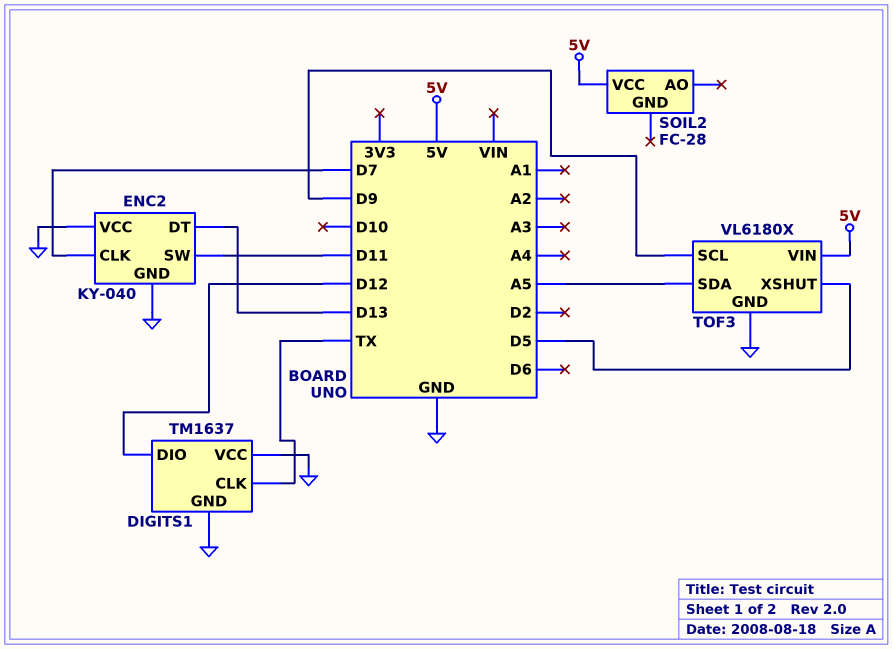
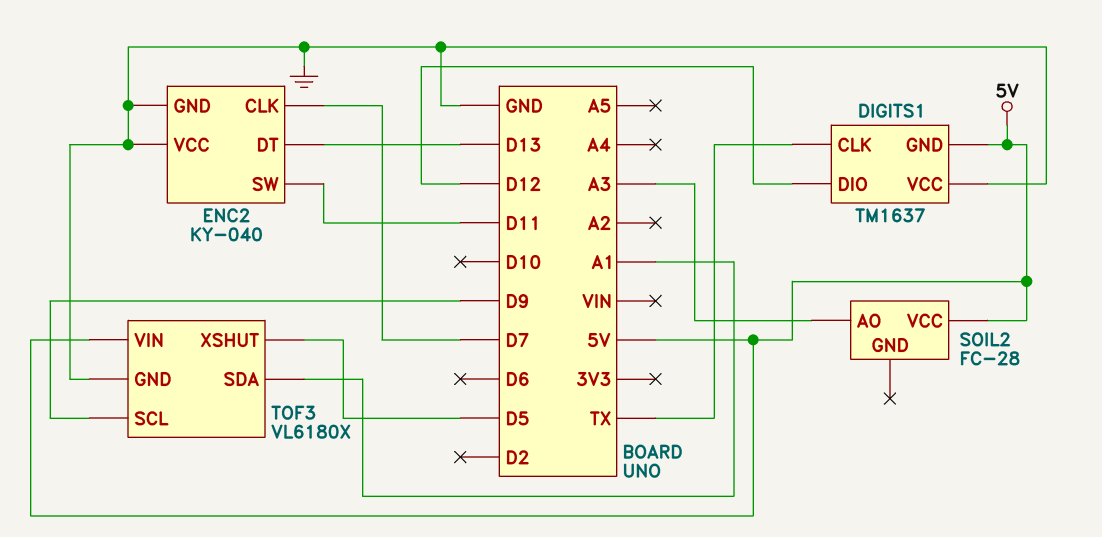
DIGITS1 pin GND: GND -> 5V
SOIL2 pin AO: none -> A3
TOF3 pin SDA: A5 -> A1

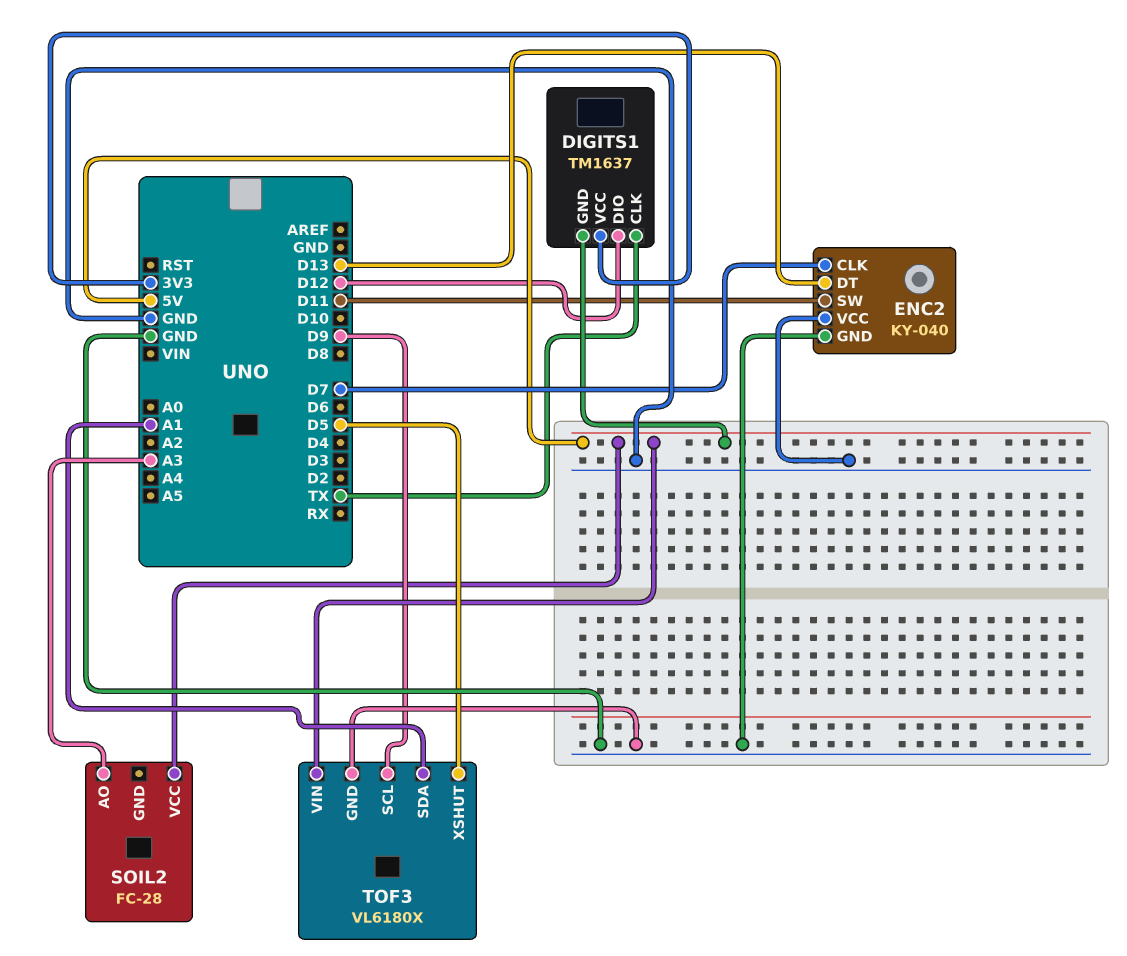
DIGITS1 pin VCC: GND -> 3V3

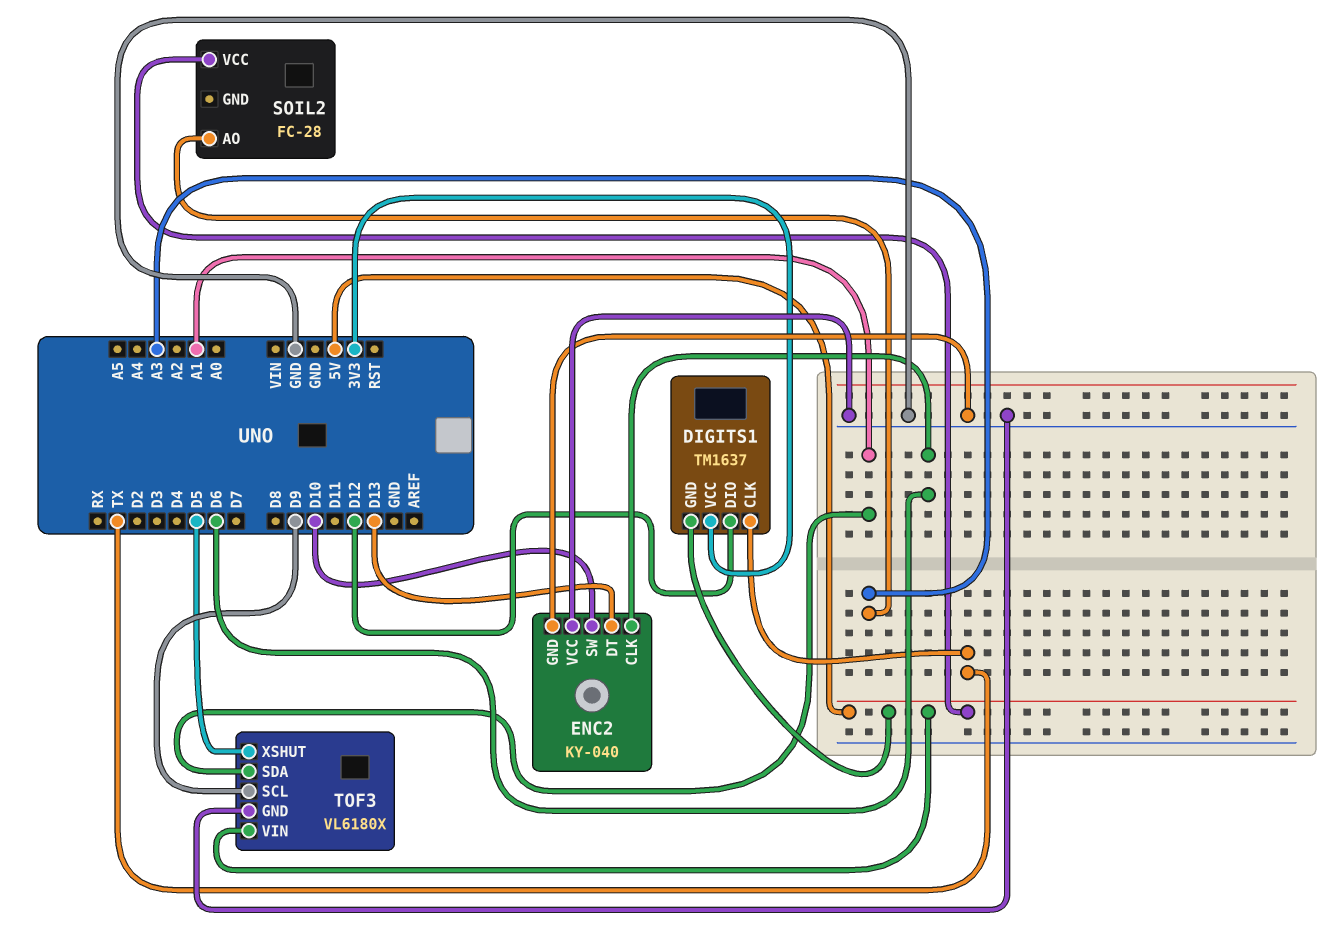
ENC2 pin CLK: D7 -> D6
ENC2 pin SW: D11 -> D10

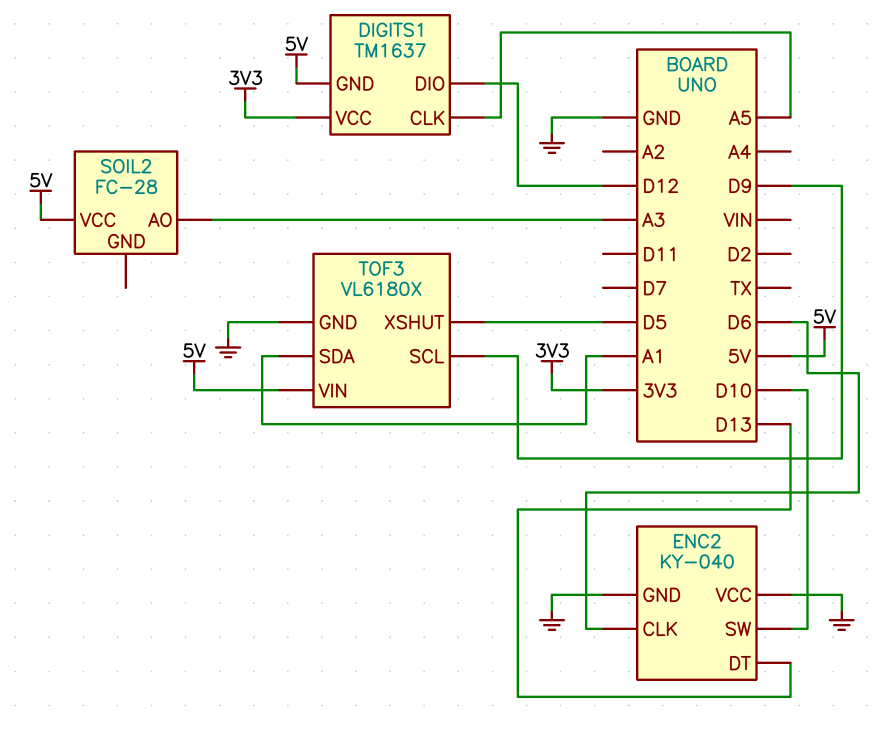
DIGITS1 pin CLK: TX -> A5

